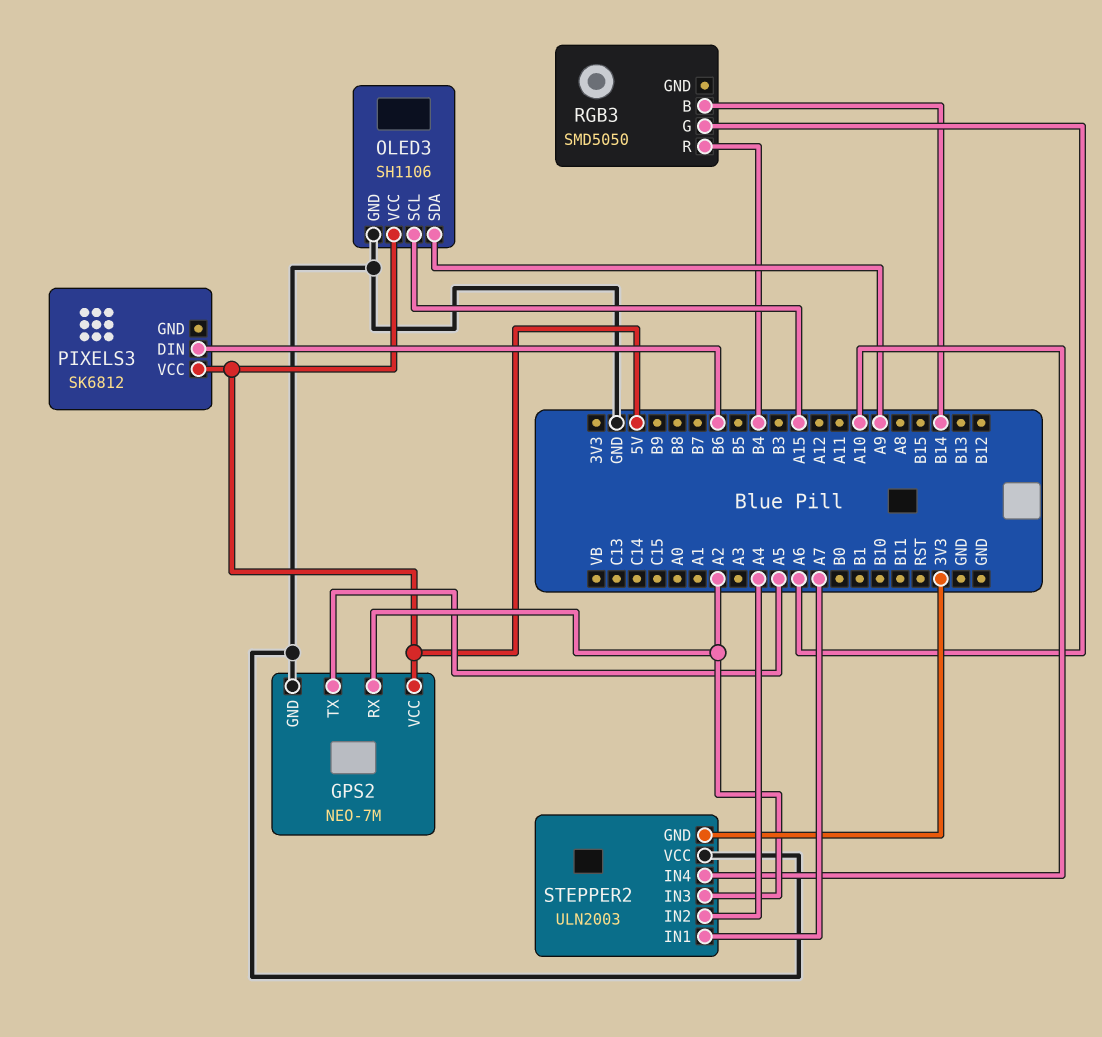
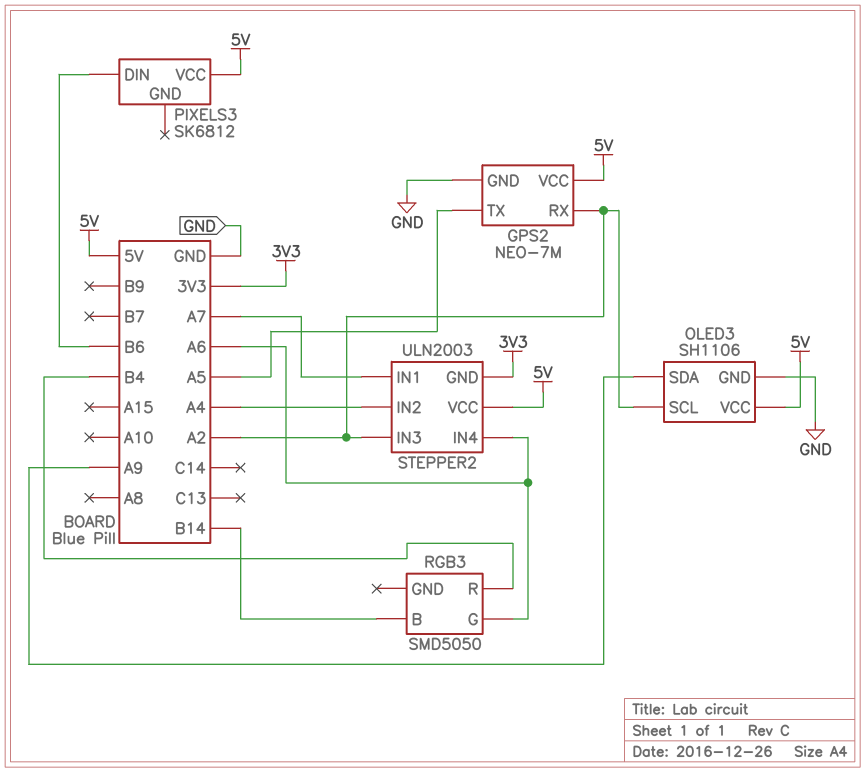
OLED3 pin SCL: A15 -> A2
STEPPER2 pin IN4: A10 -> A6
STEPPER2 pin VCC: GND -> 5V

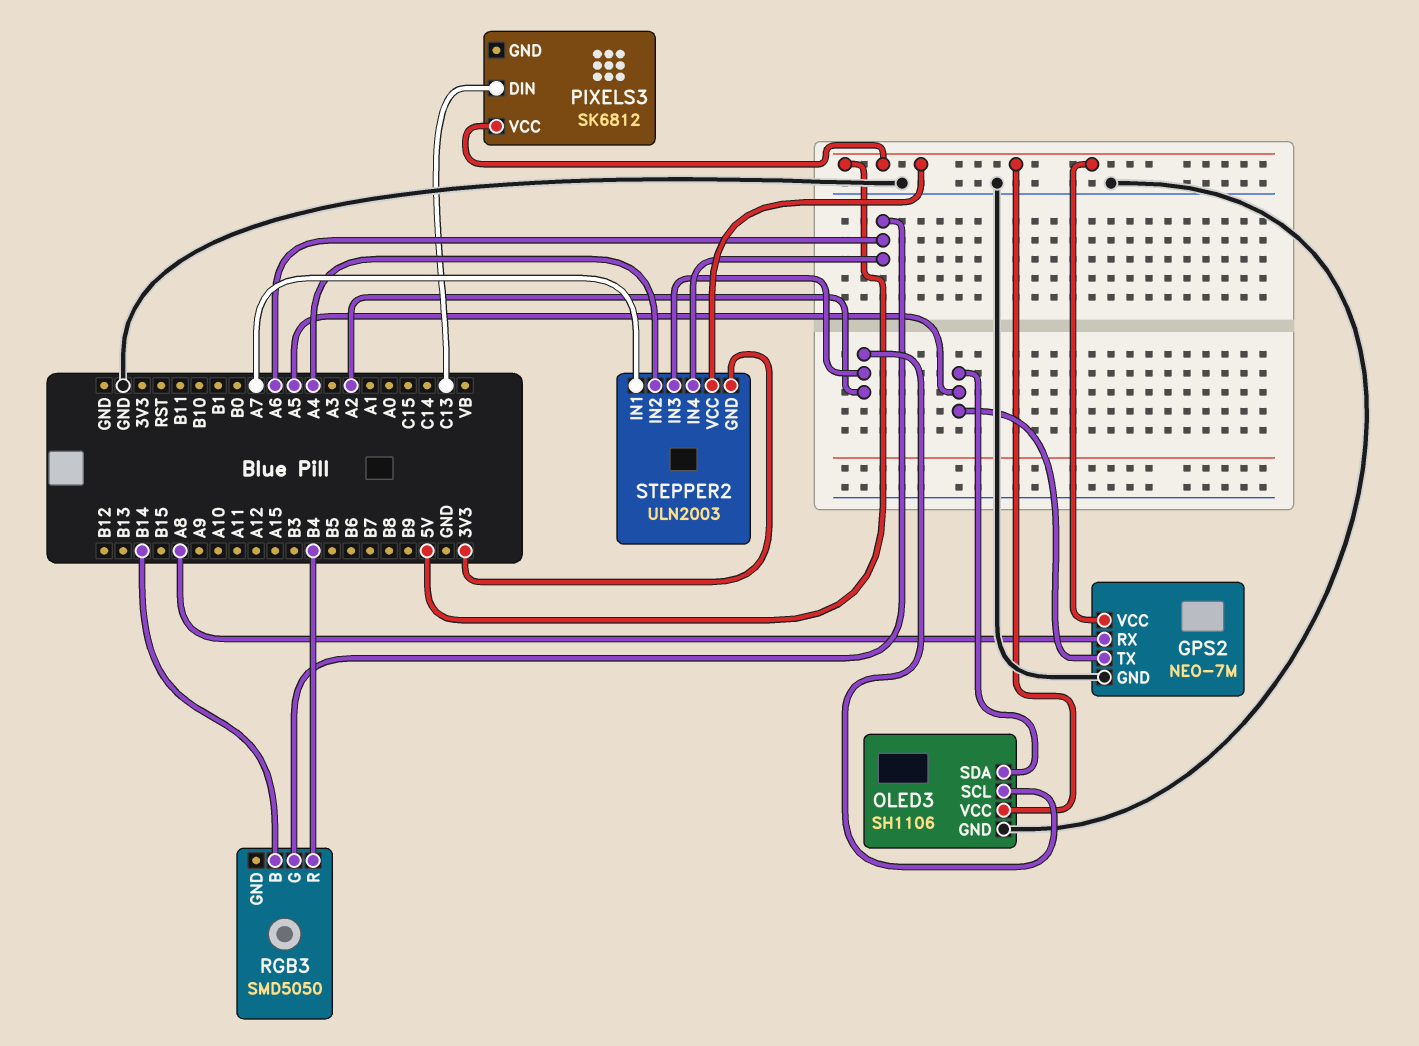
GPS2 pin RX: A2 -> A8
OLED3 pin SDA: A9 -> A5
PIXELS3 pin DIN: B6 -> C13

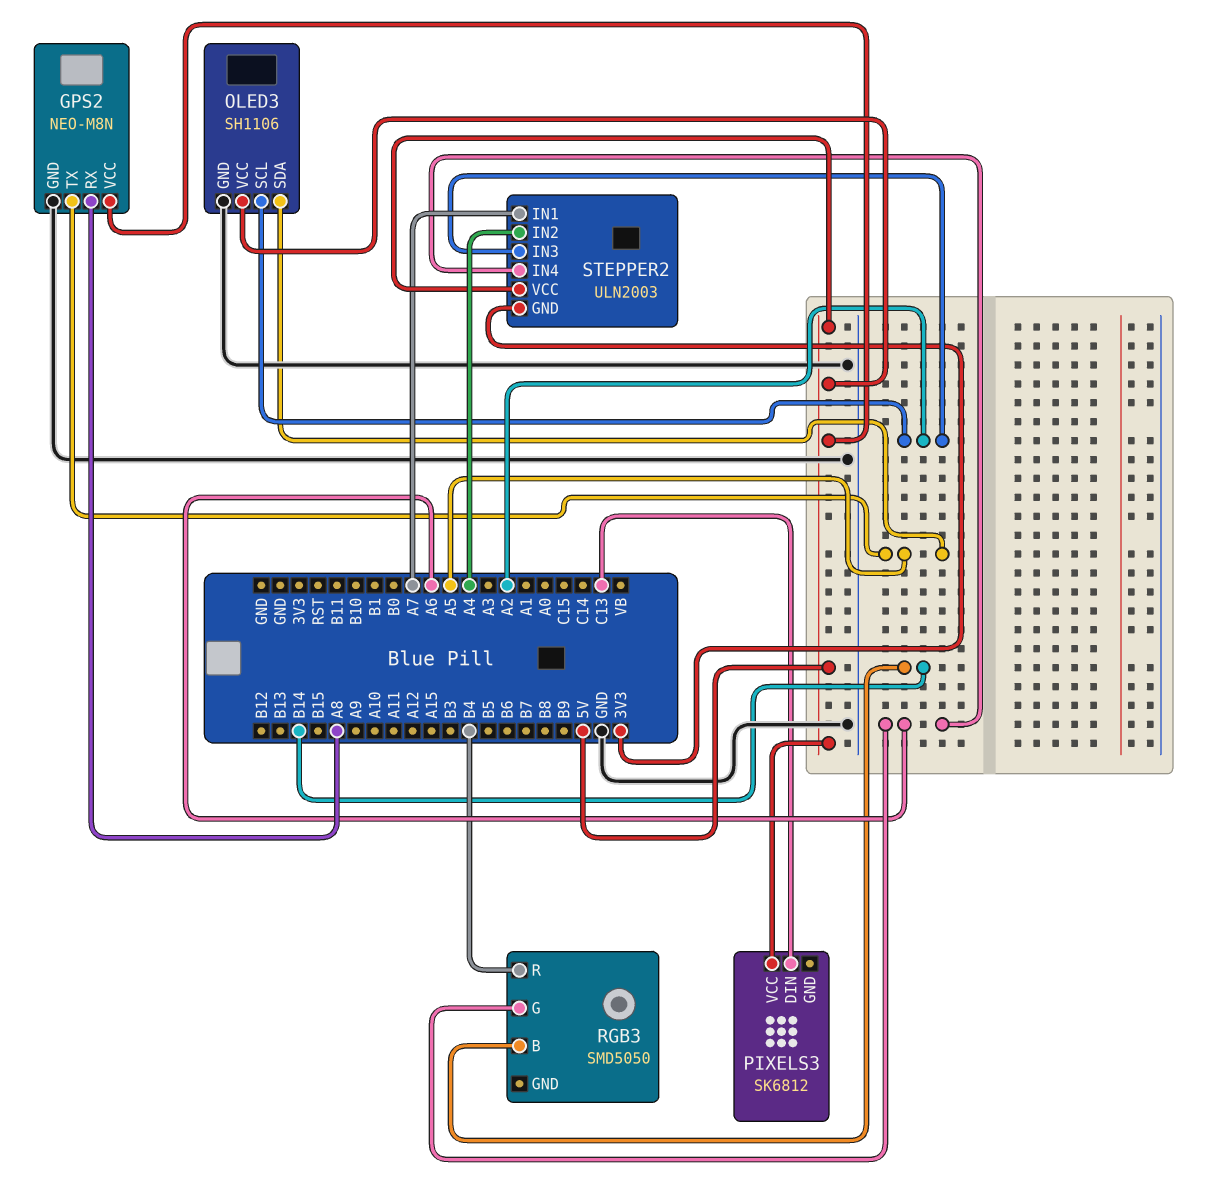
GPS2: NEO-7M -> NEO-M8N

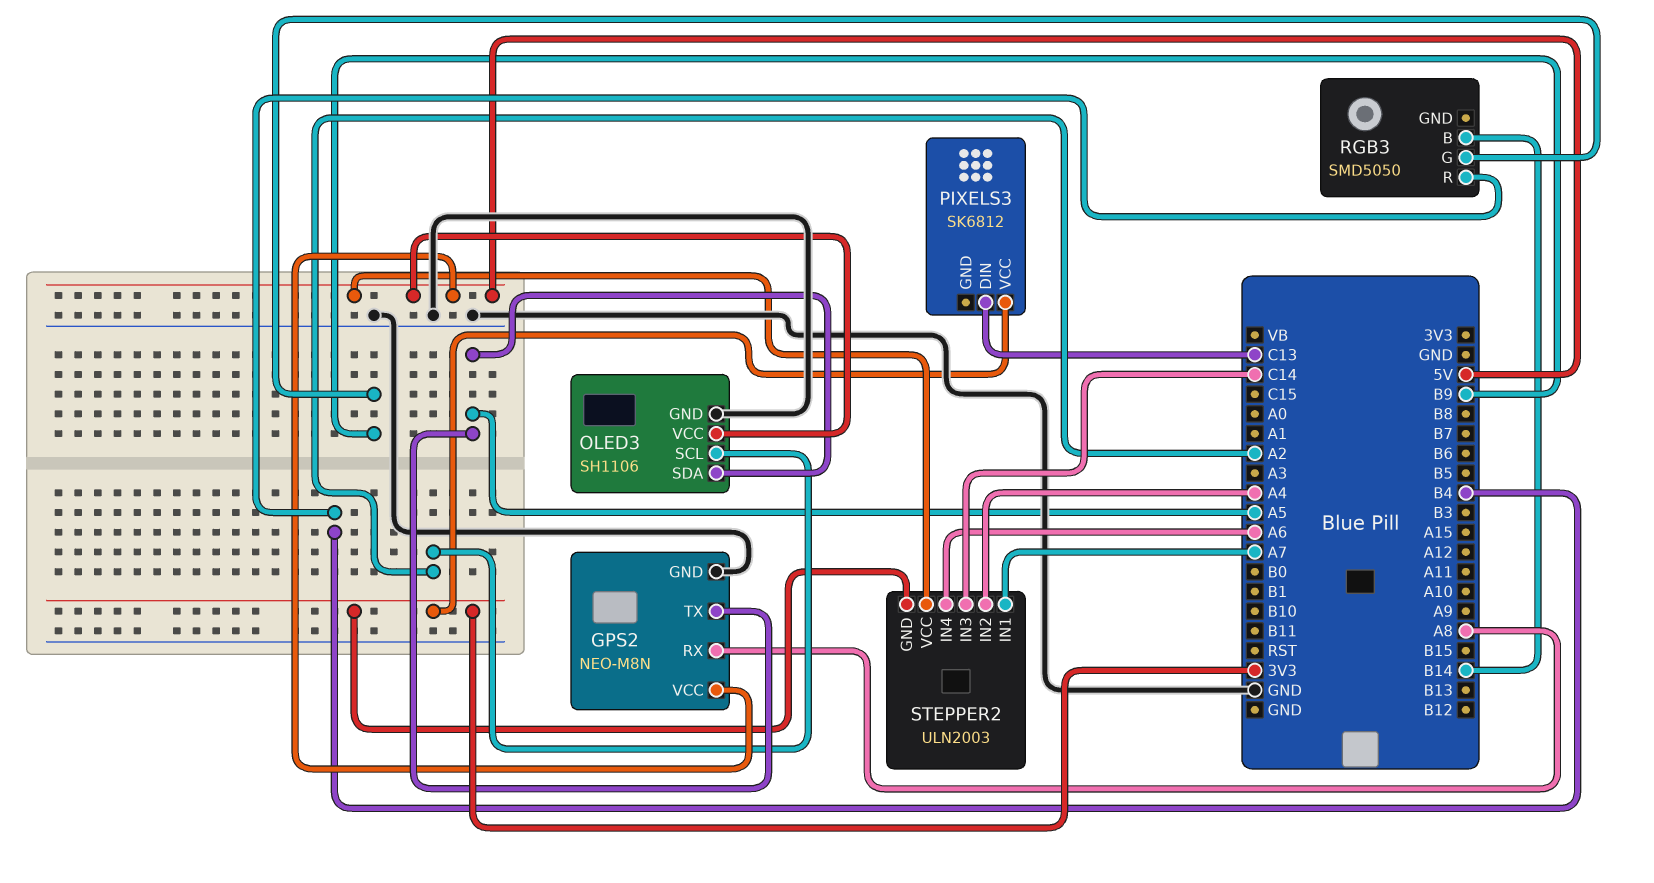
PIXELS3 pin VCC: 5V -> 3V3
RGB3 pin G: A6 -> B9
STEPPER2 pin IN3: A2 -> C14

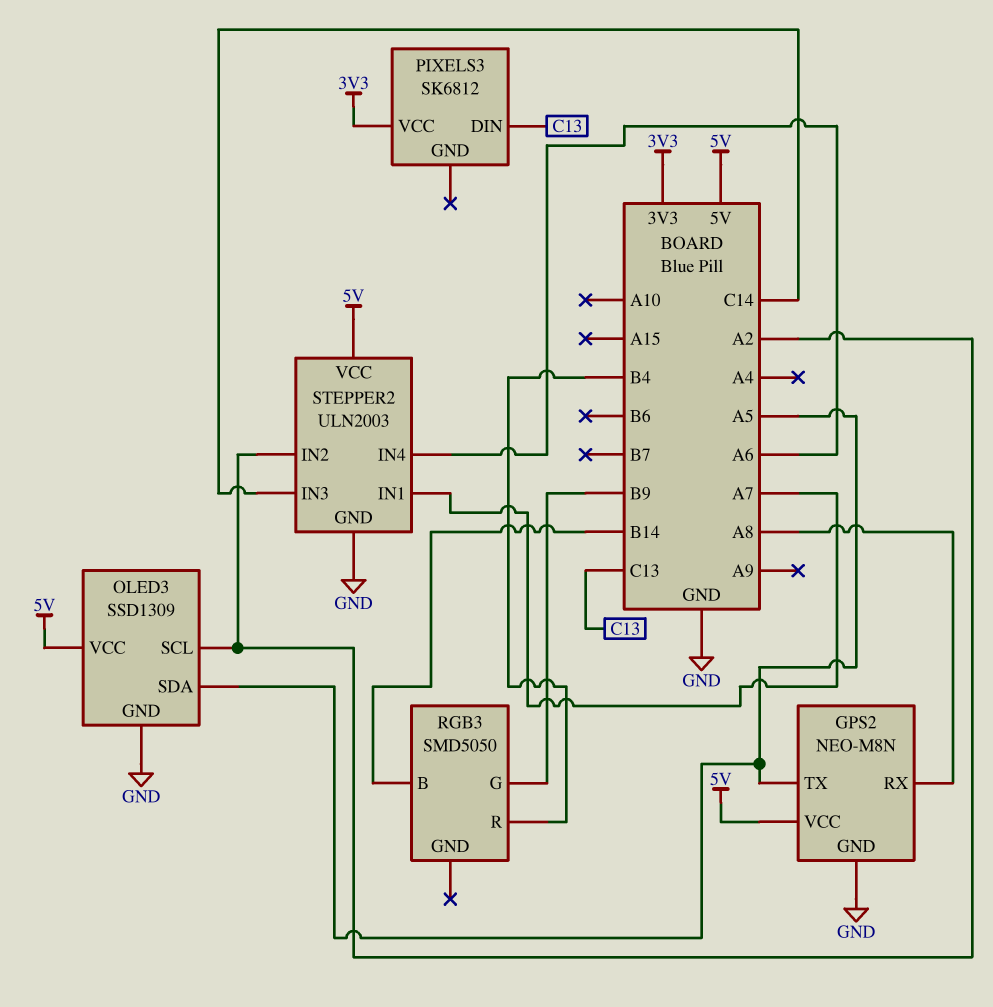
OLED3: SH1106 -> SSD1309
STEPPER2 pin GND: 3V3 -> GND
STEPPER2 pin IN2: A4 -> A2

